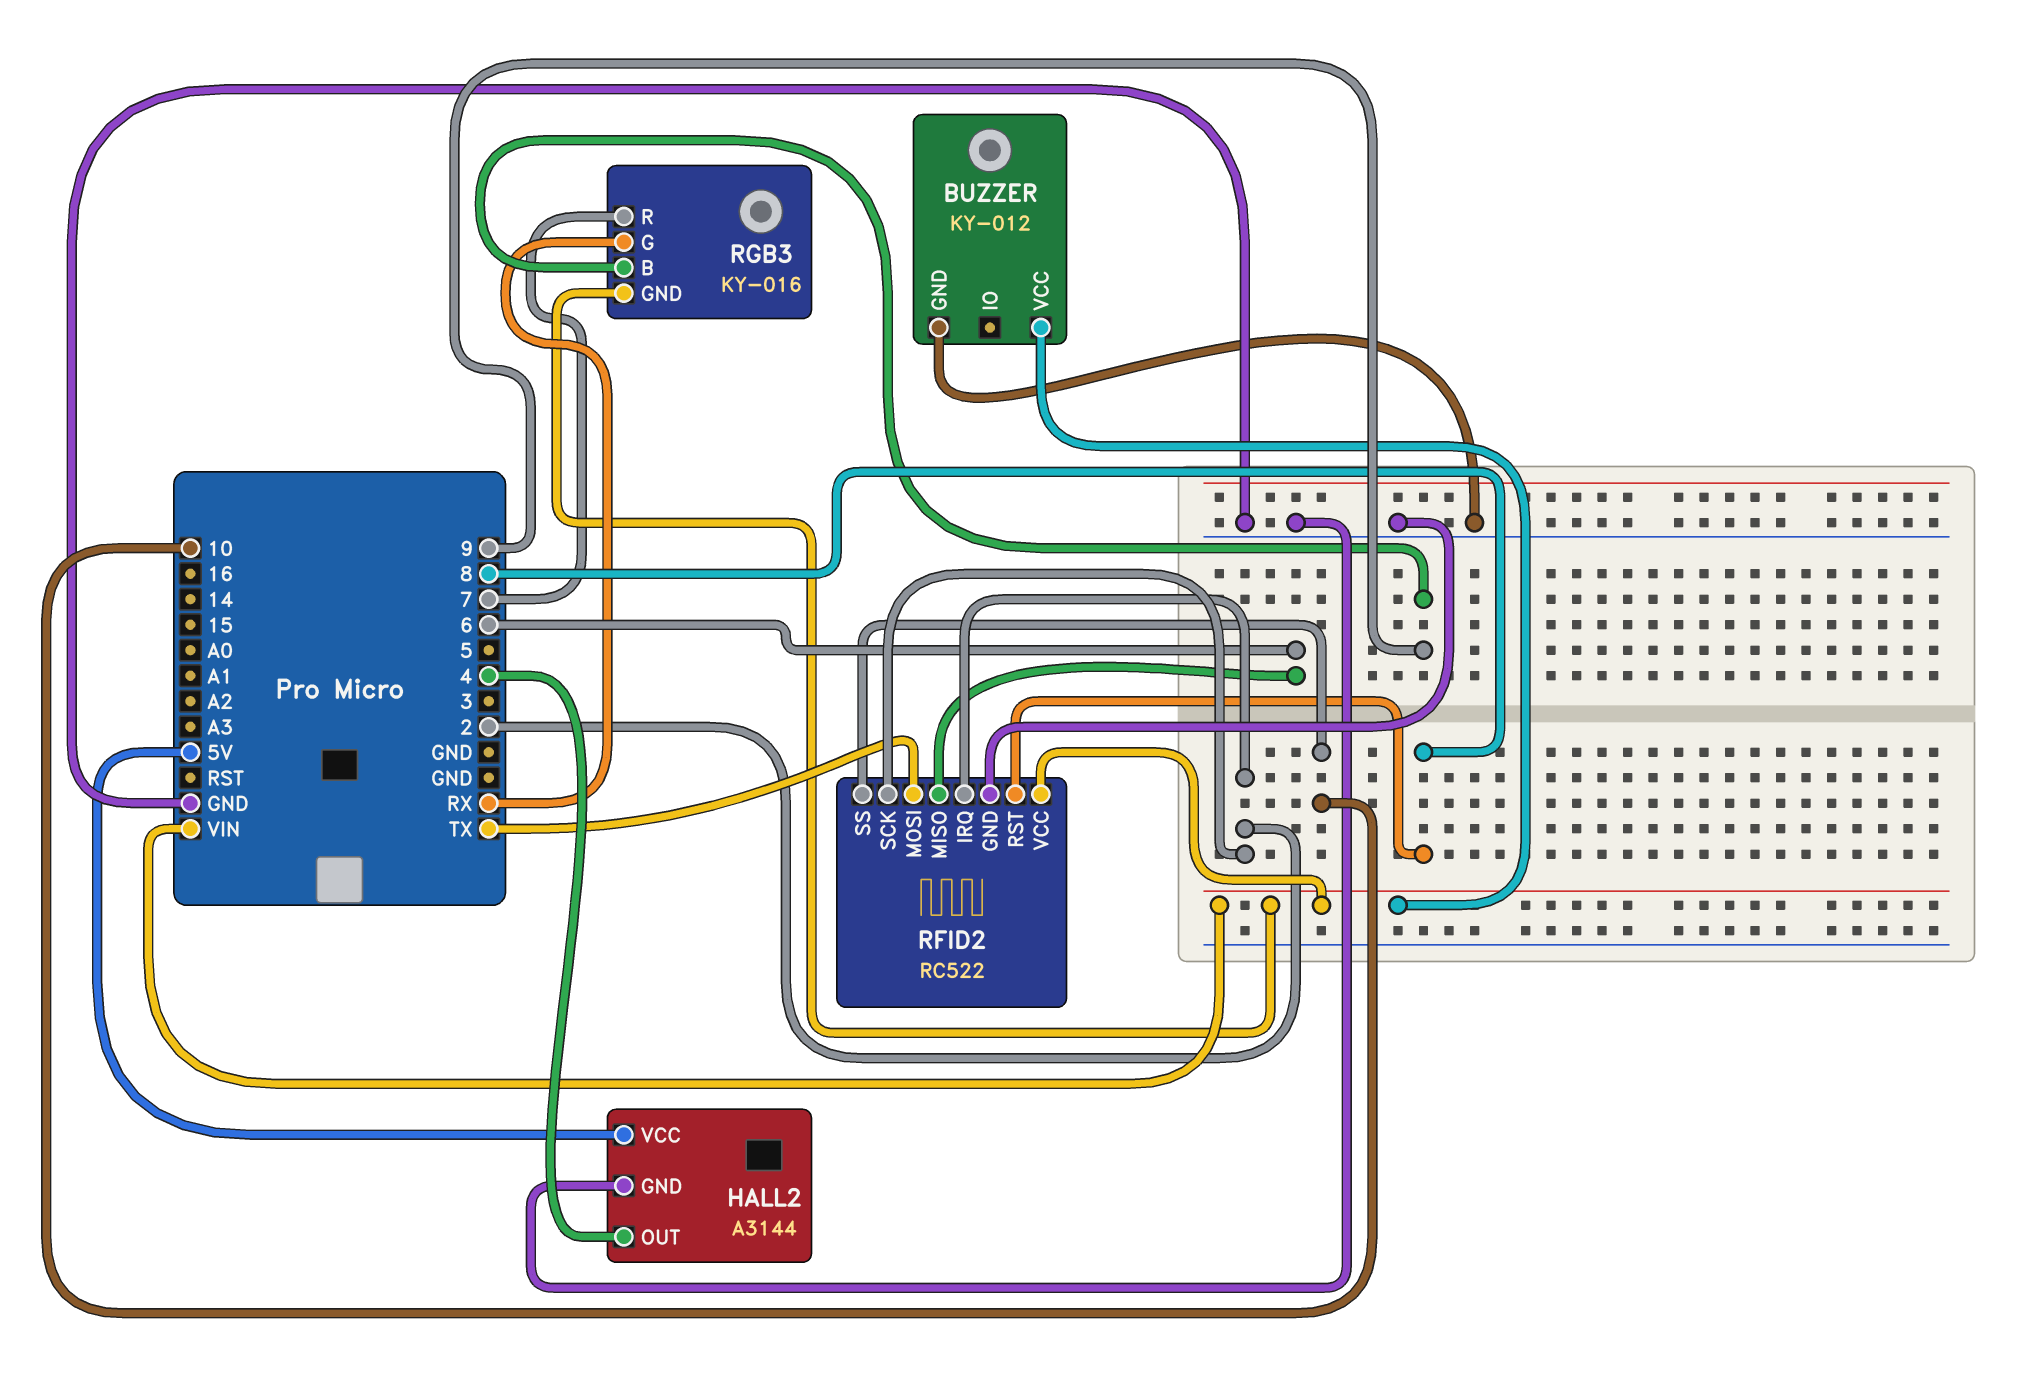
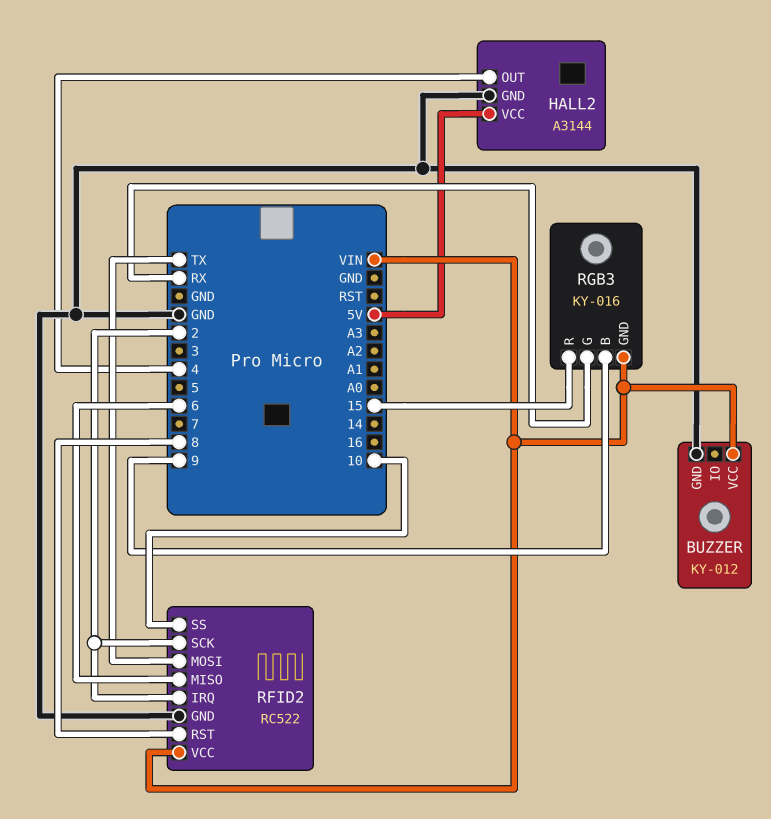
RGB3 pin R: 7 -> 15

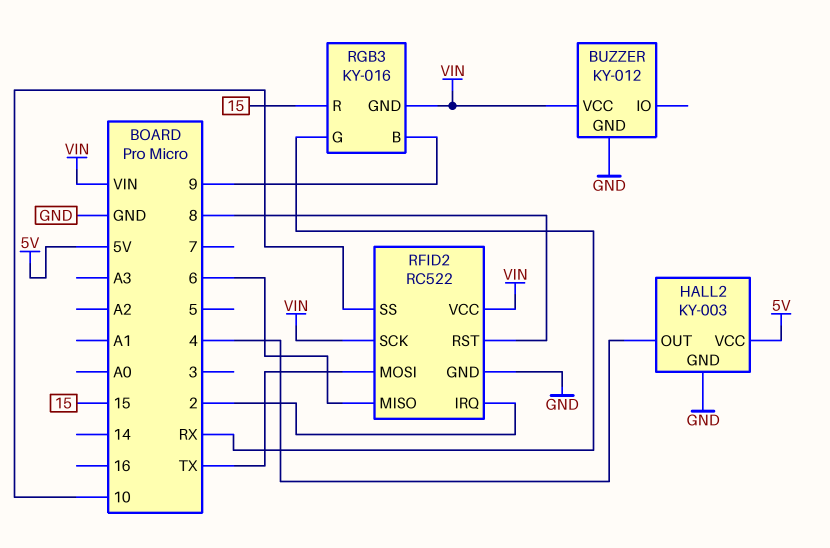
HALL2: A3144 -> KY-003
RFID2 pin SCK: 2 -> VIN

